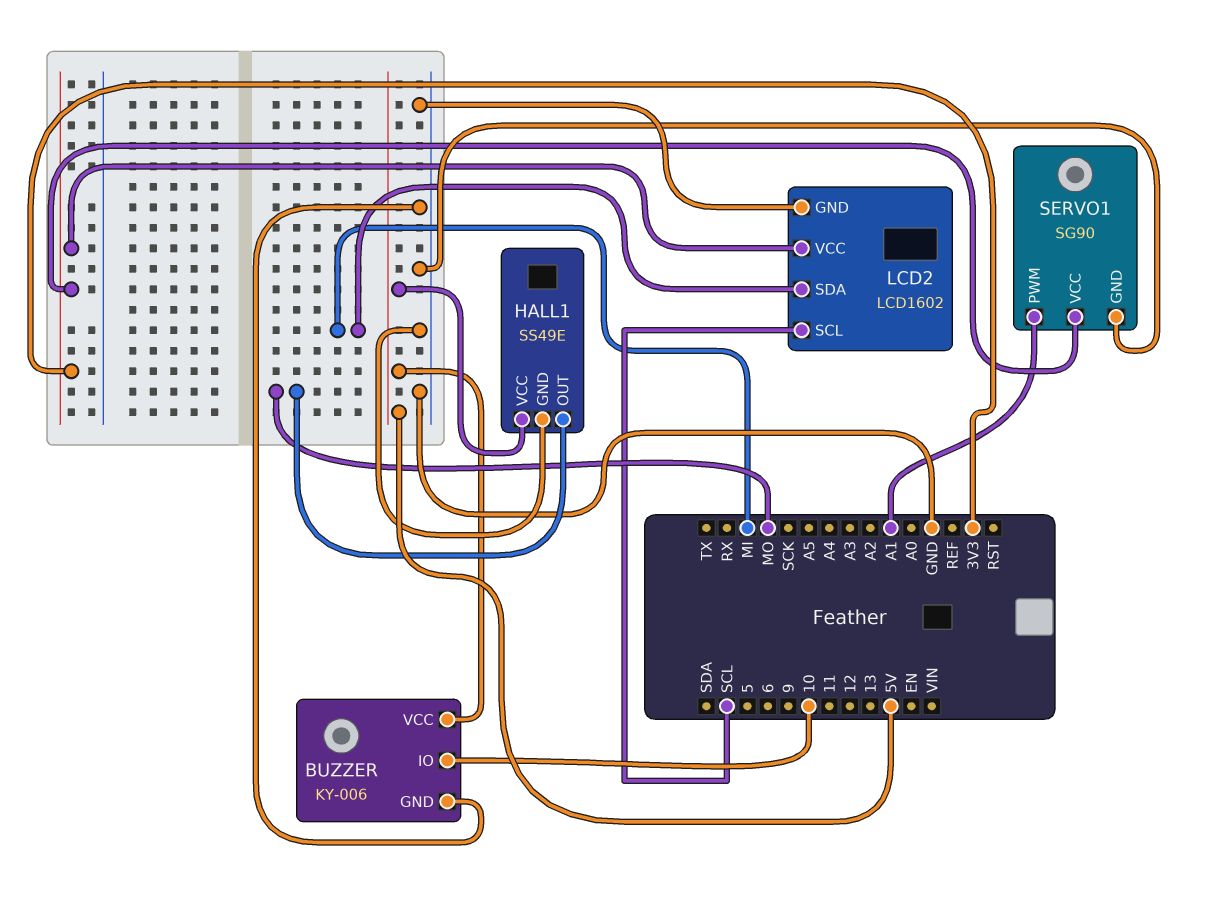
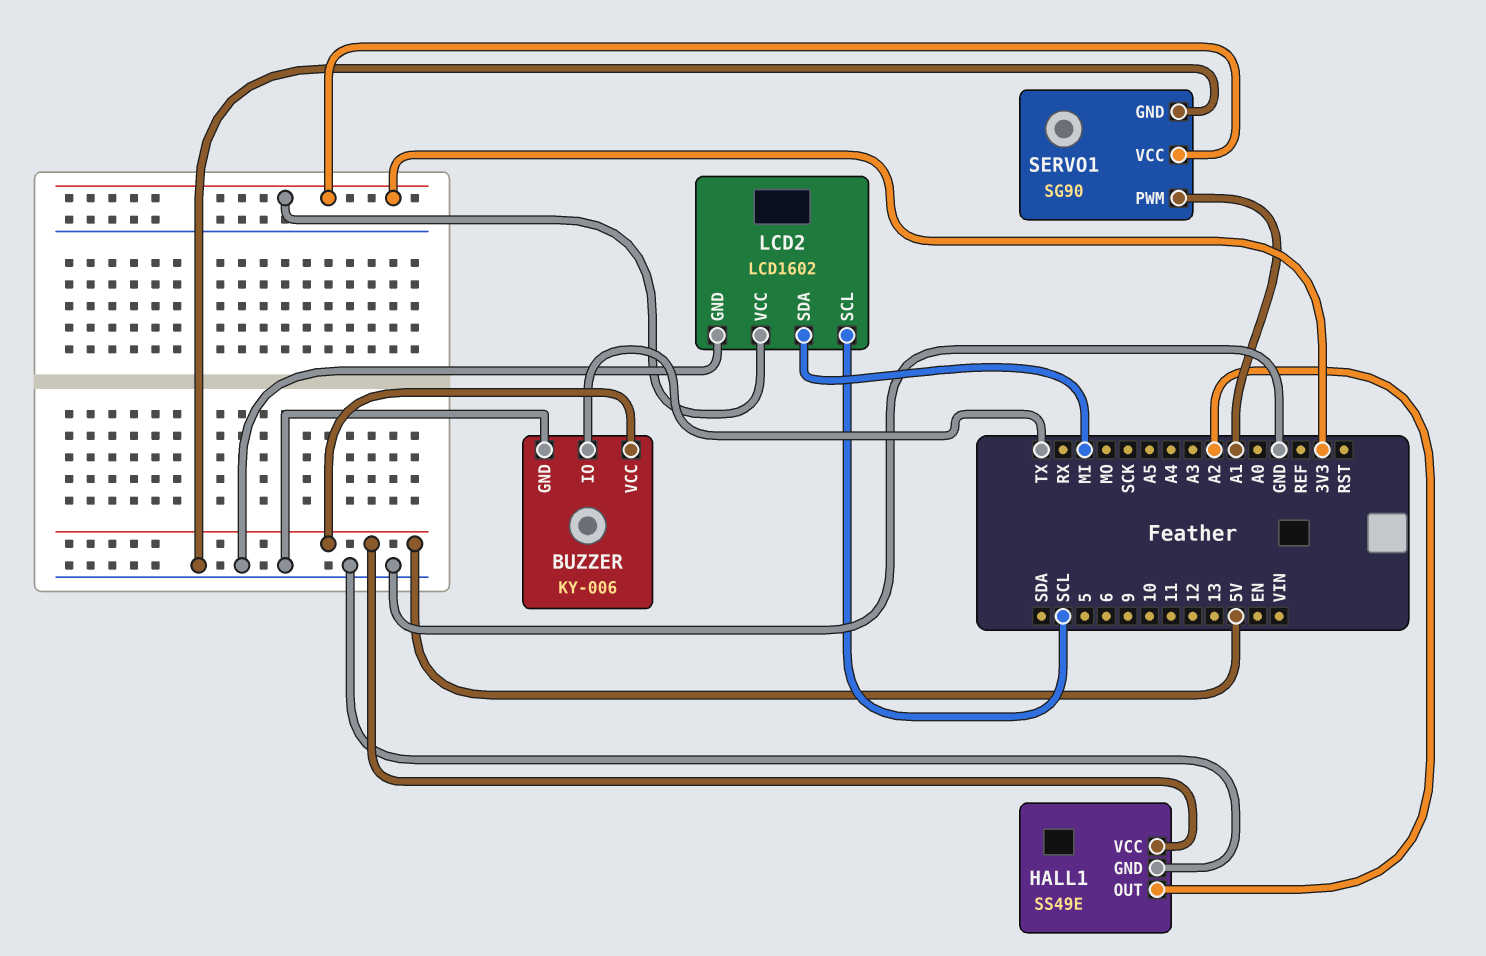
BUZZER pin IO: 10 -> TX
HALL1 pin OUT: MO -> A2

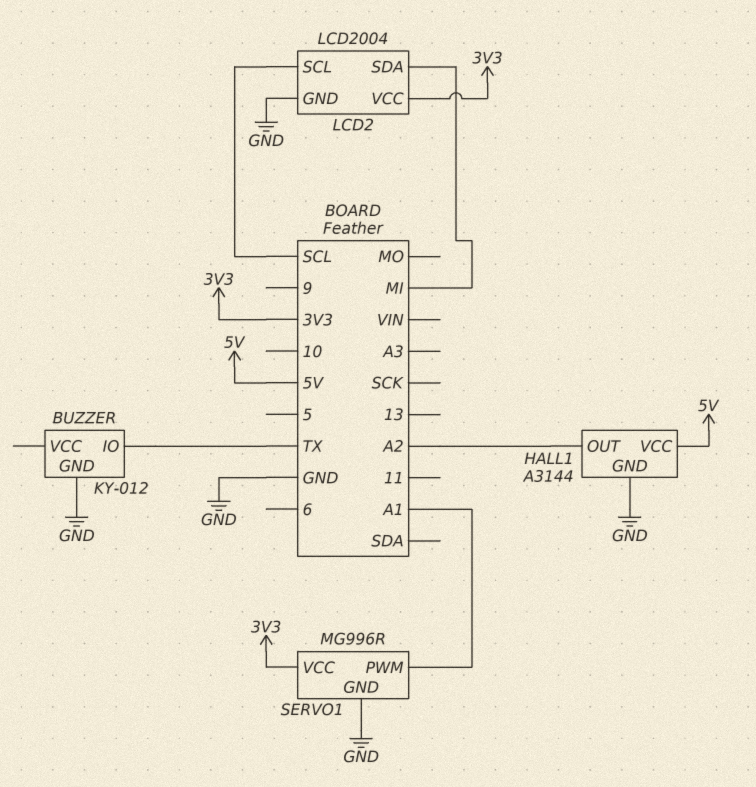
BUZZER: KY-006 -> KY-012
BUZZER pin VCC: 5V -> none
HALL1: SS49E -> A3144
LCD2: LCD1602 -> LCD2004
SERVO1: SG90 -> MG996R

